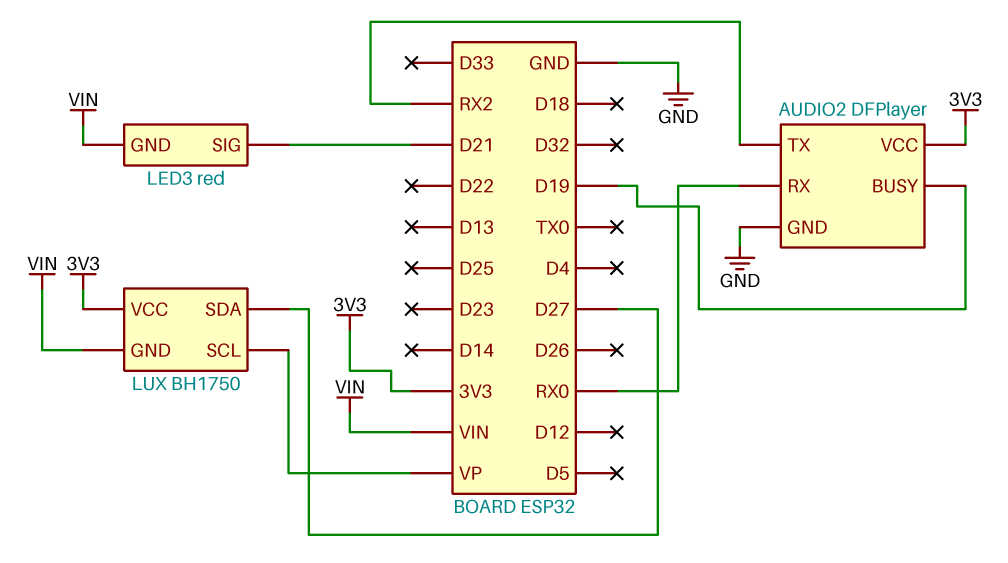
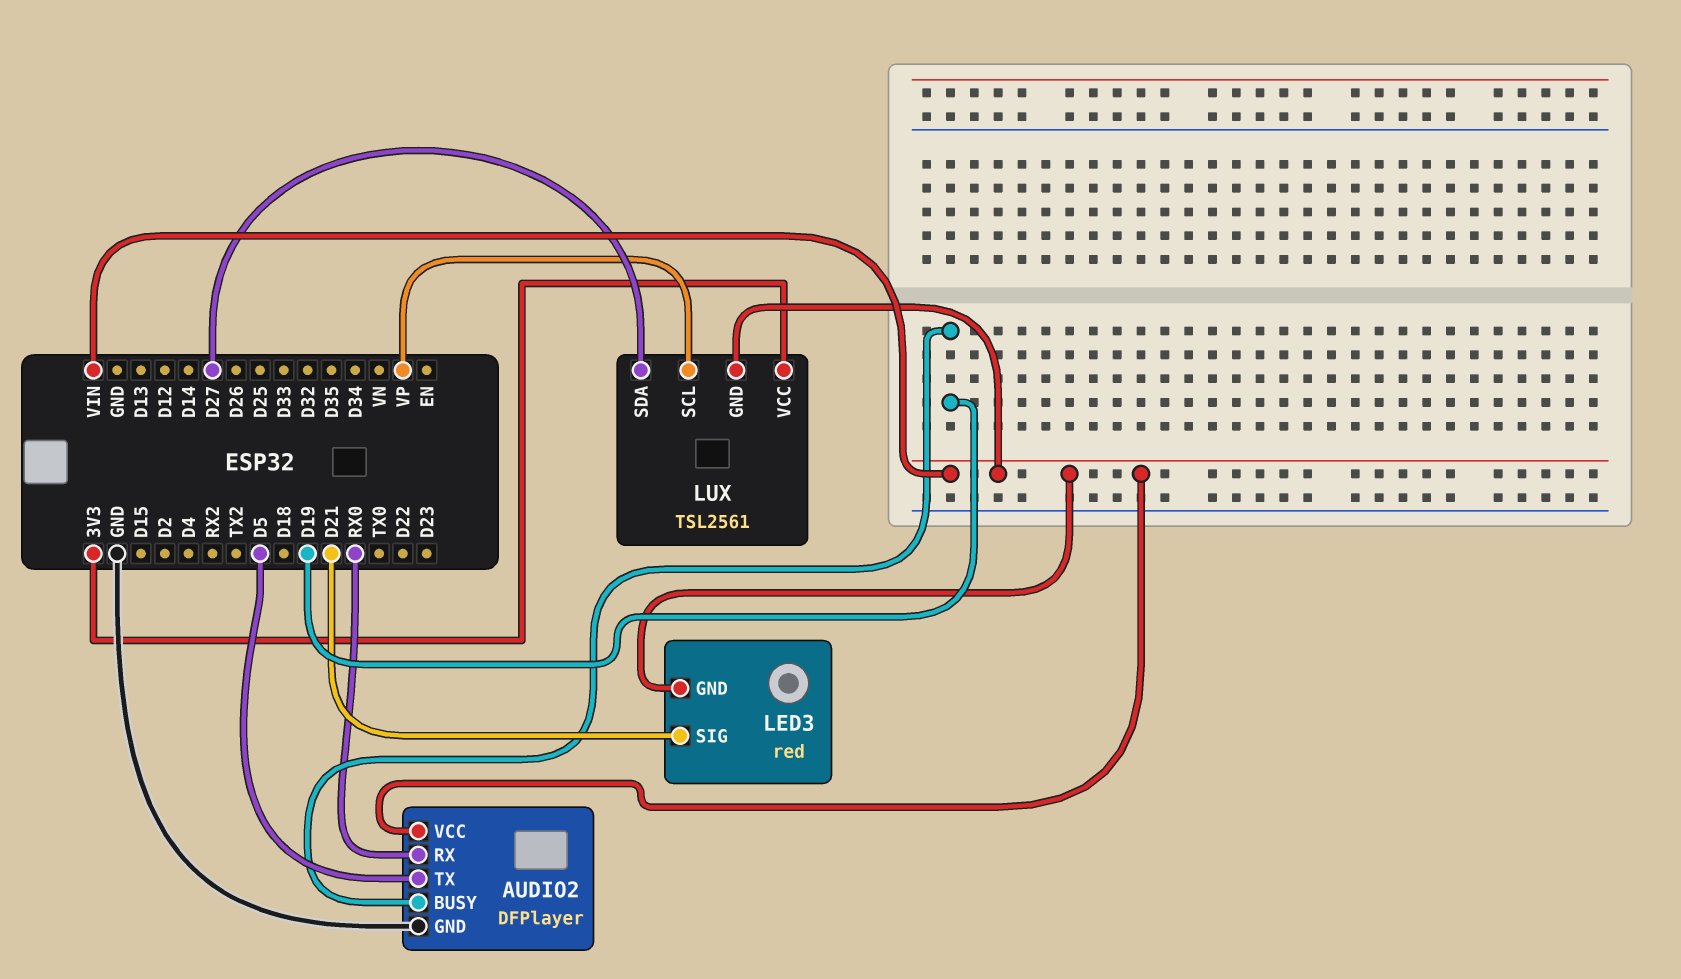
AUDIO2 pin TX: RX2 -> D5
AUDIO2 pin VCC: 3V3 -> VIN
LUX: BH1750 -> TSL2561

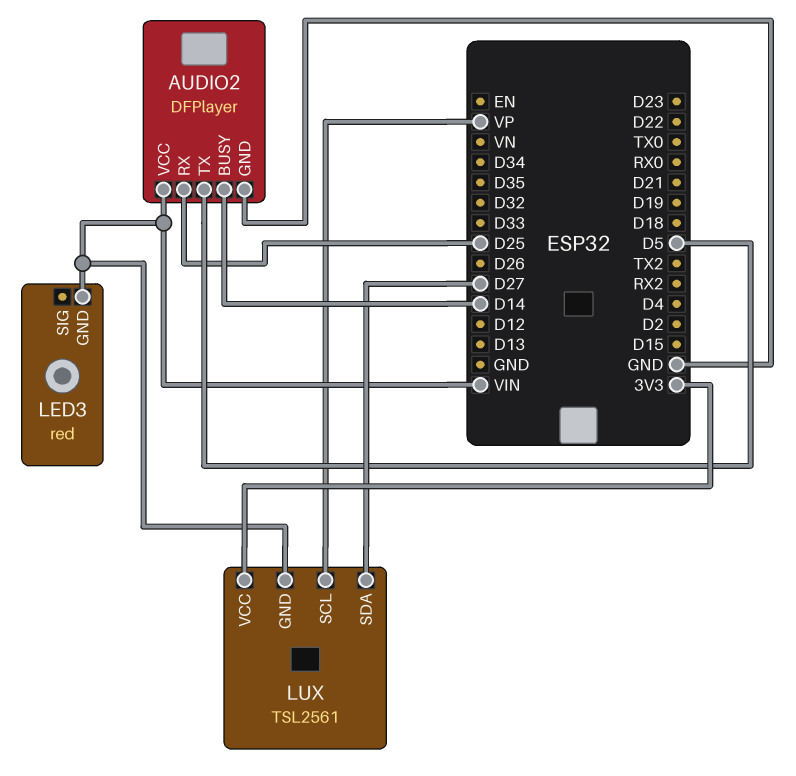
AUDIO2 pin BUSY: D19 -> D14
AUDIO2 pin RX: RX0 -> D25
LED3 pin SIG: D21 -> none

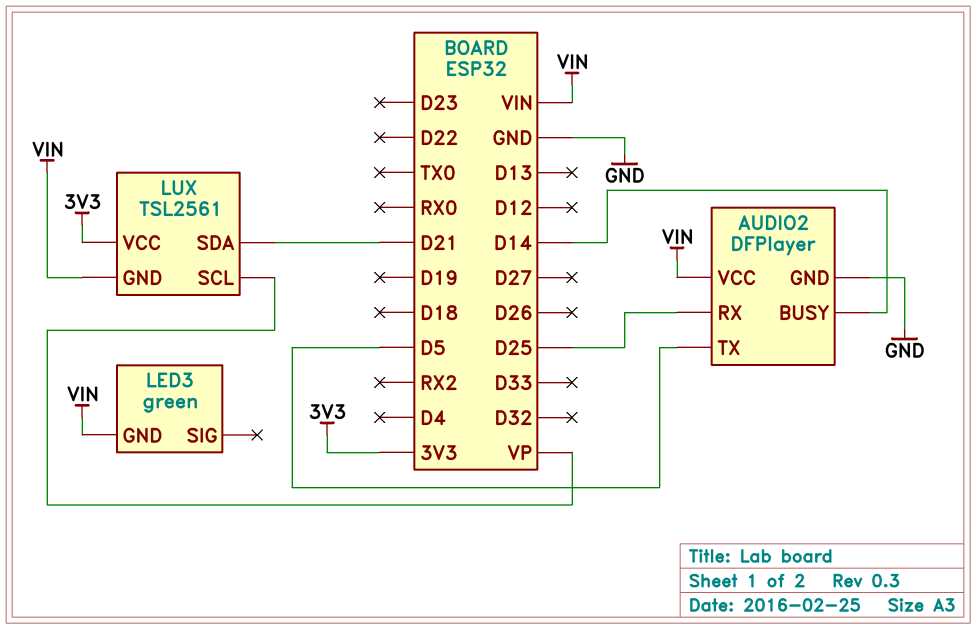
LED3: red -> green
LUX pin SDA: D27 -> D21

